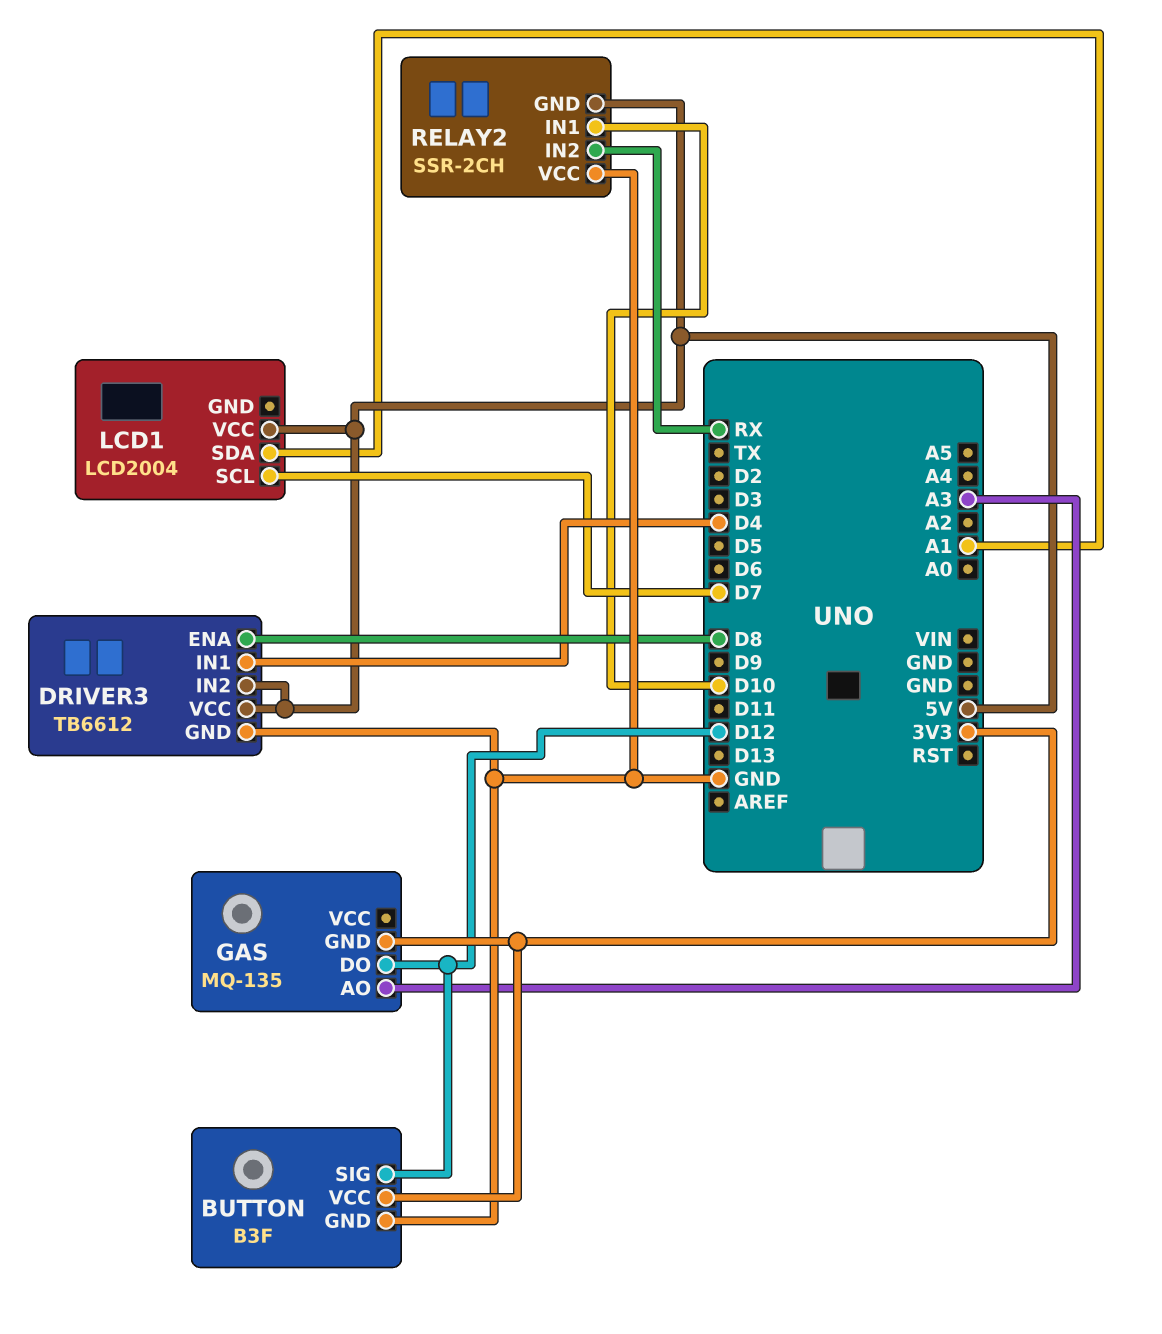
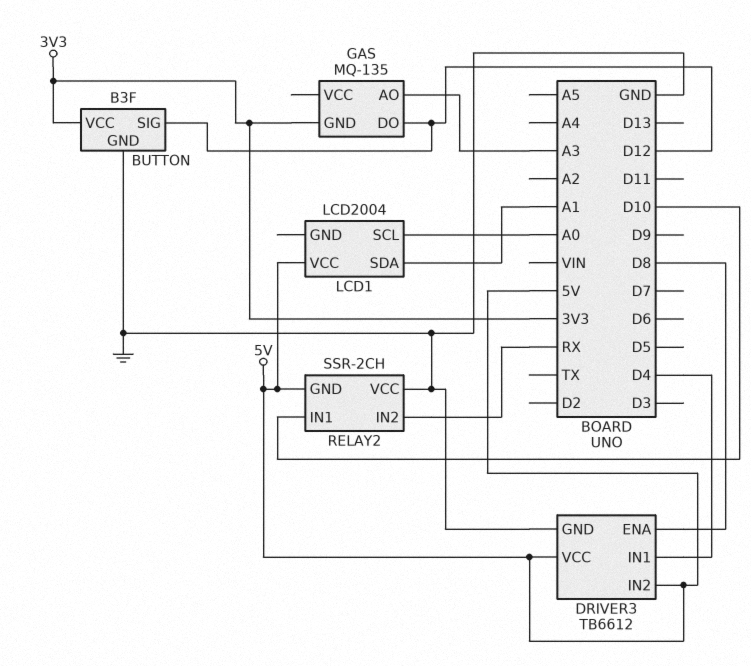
LCD1 pin SCL: D7 -> A0

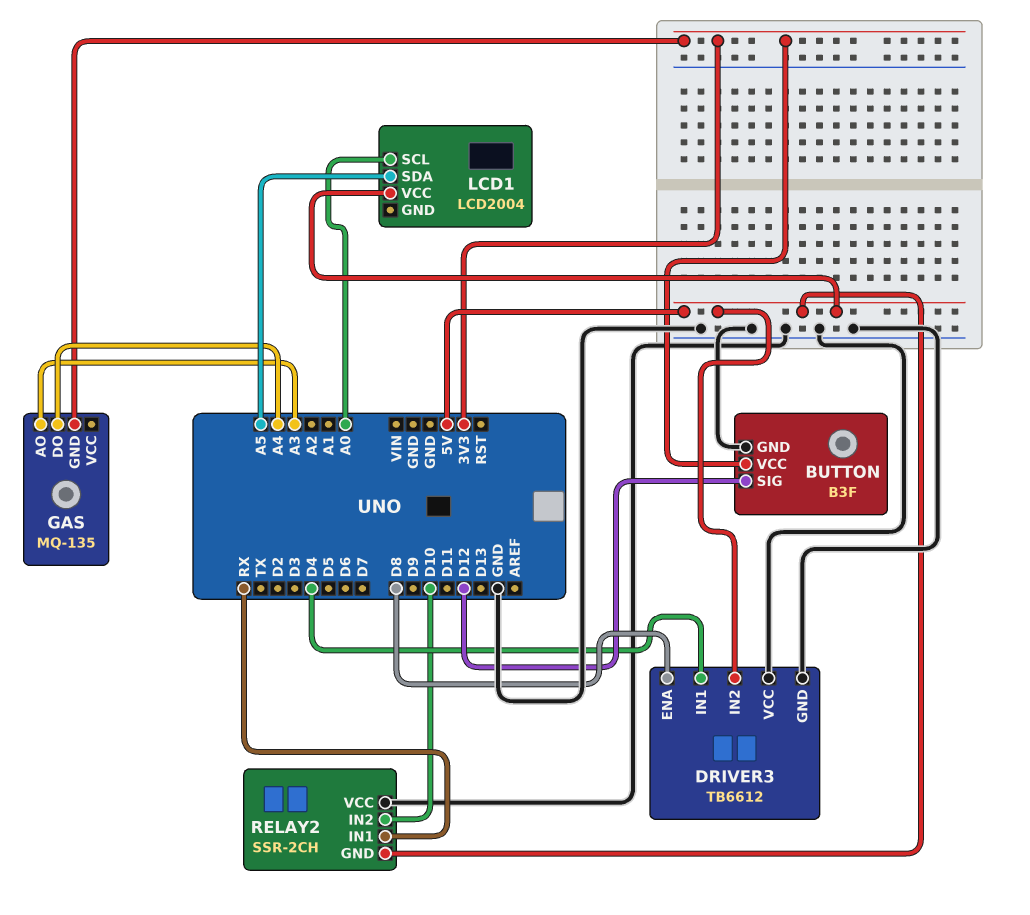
DRIVER3 pin VCC: 5V -> GND
GAS pin DO: D12 -> A4
LCD1 pin SDA: A1 -> A5
RELAY2 pin IN1: D10 -> RX
RELAY2 pin IN2: RX -> D10

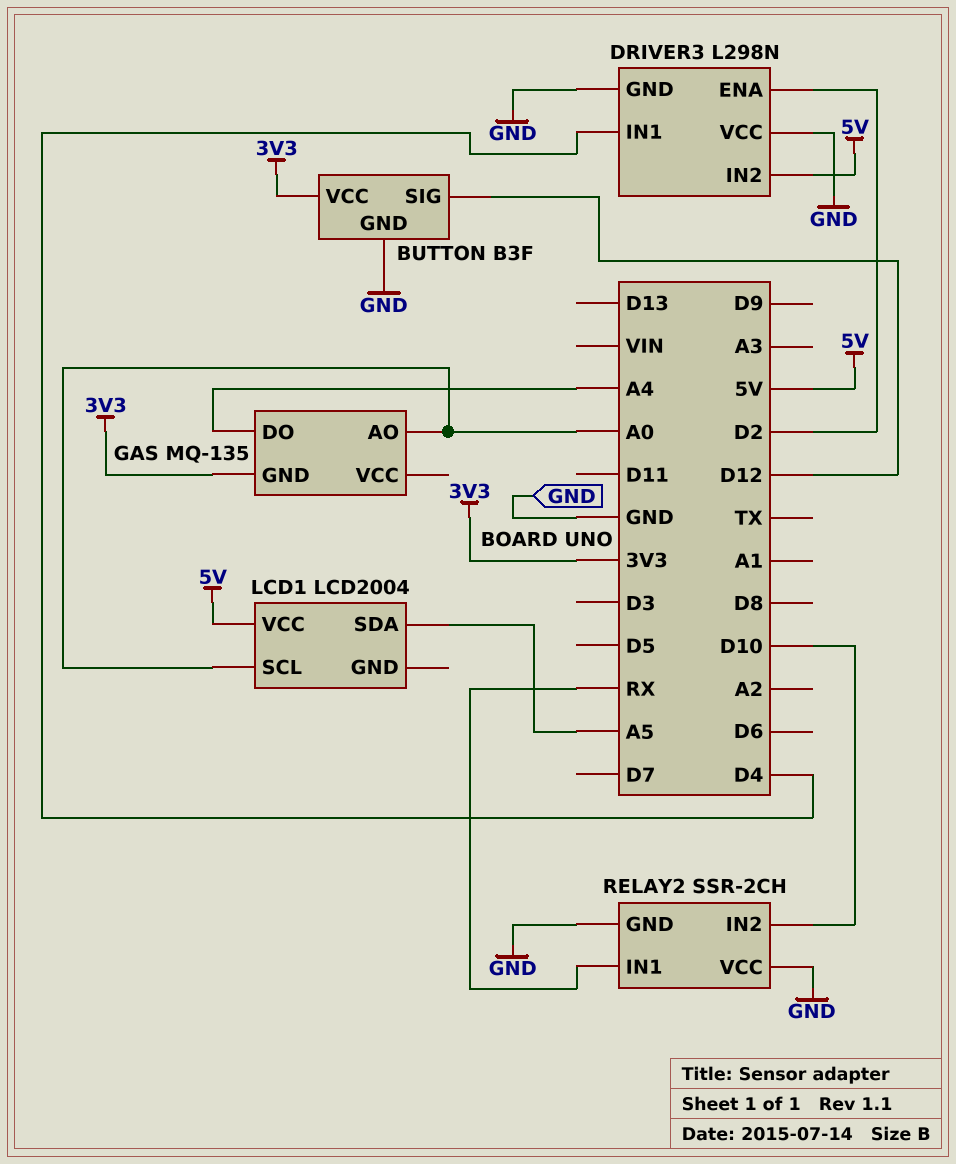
DRIVER3: TB6612 -> L298N
DRIVER3 pin ENA: D8 -> D2
GAS pin AO: A3 -> A0
RELAY2 pin GND: 5V -> GND

